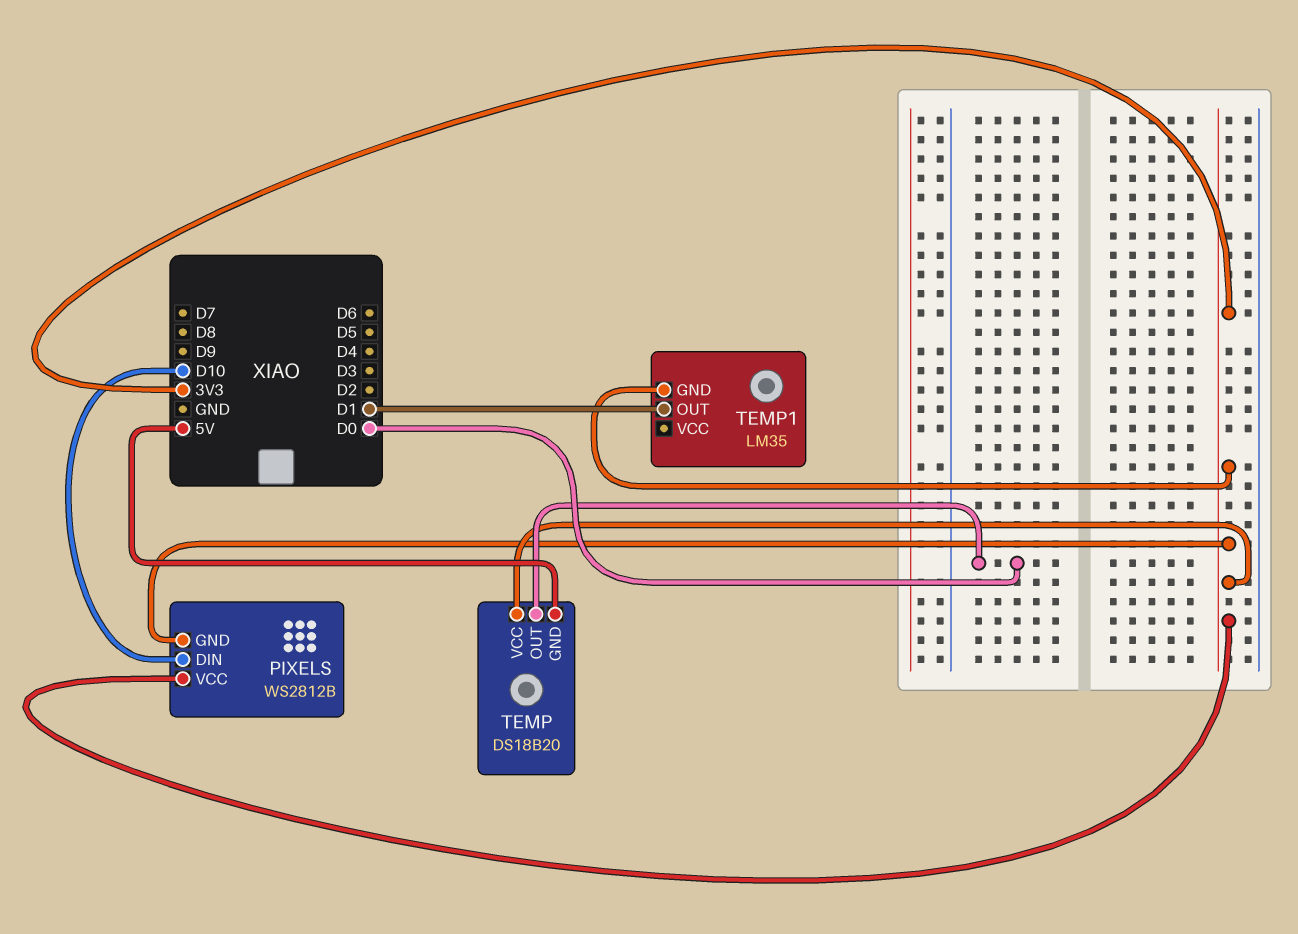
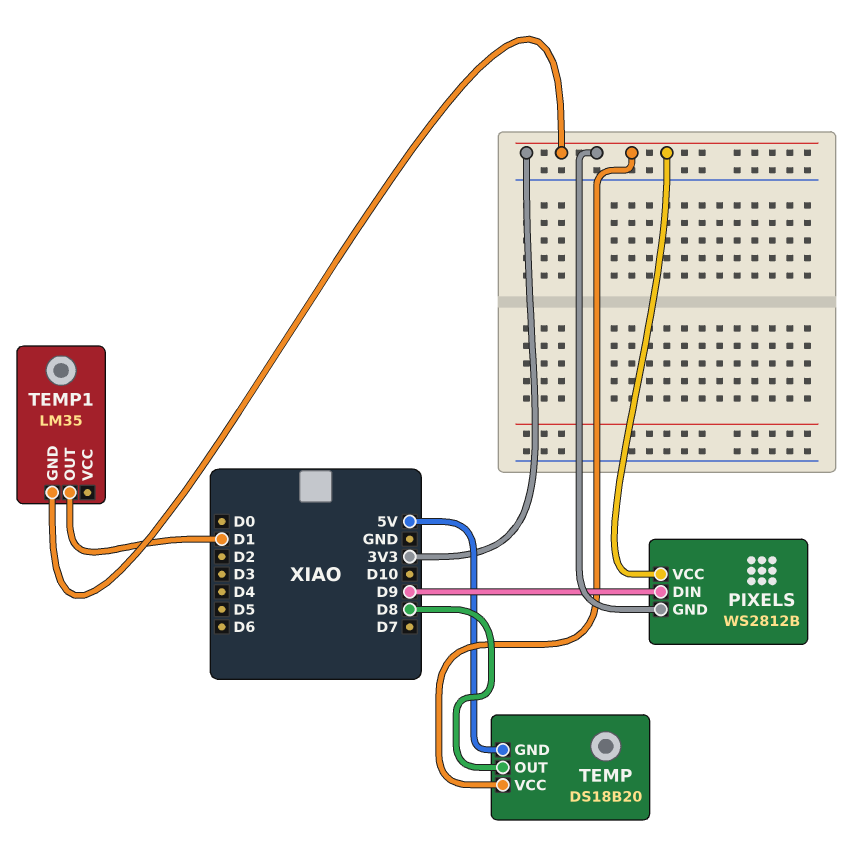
PIXELS pin DIN: D10 -> D9
TEMP pin OUT: D0 -> D8

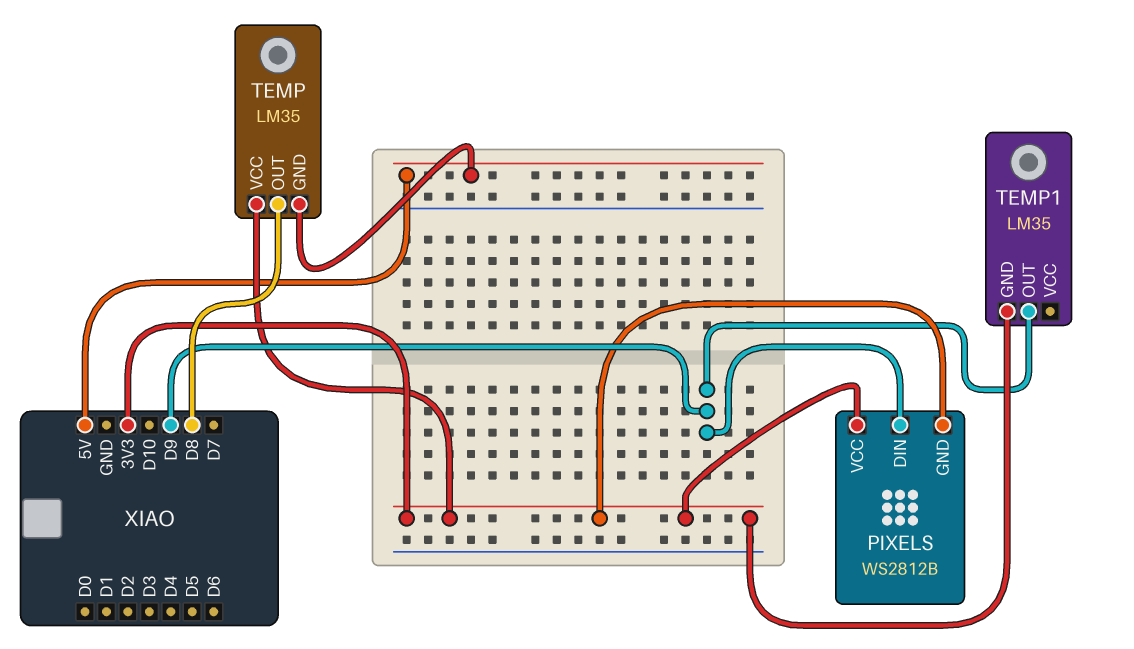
TEMP: DS18B20 -> LM35
TEMP1 pin OUT: D1 -> D9

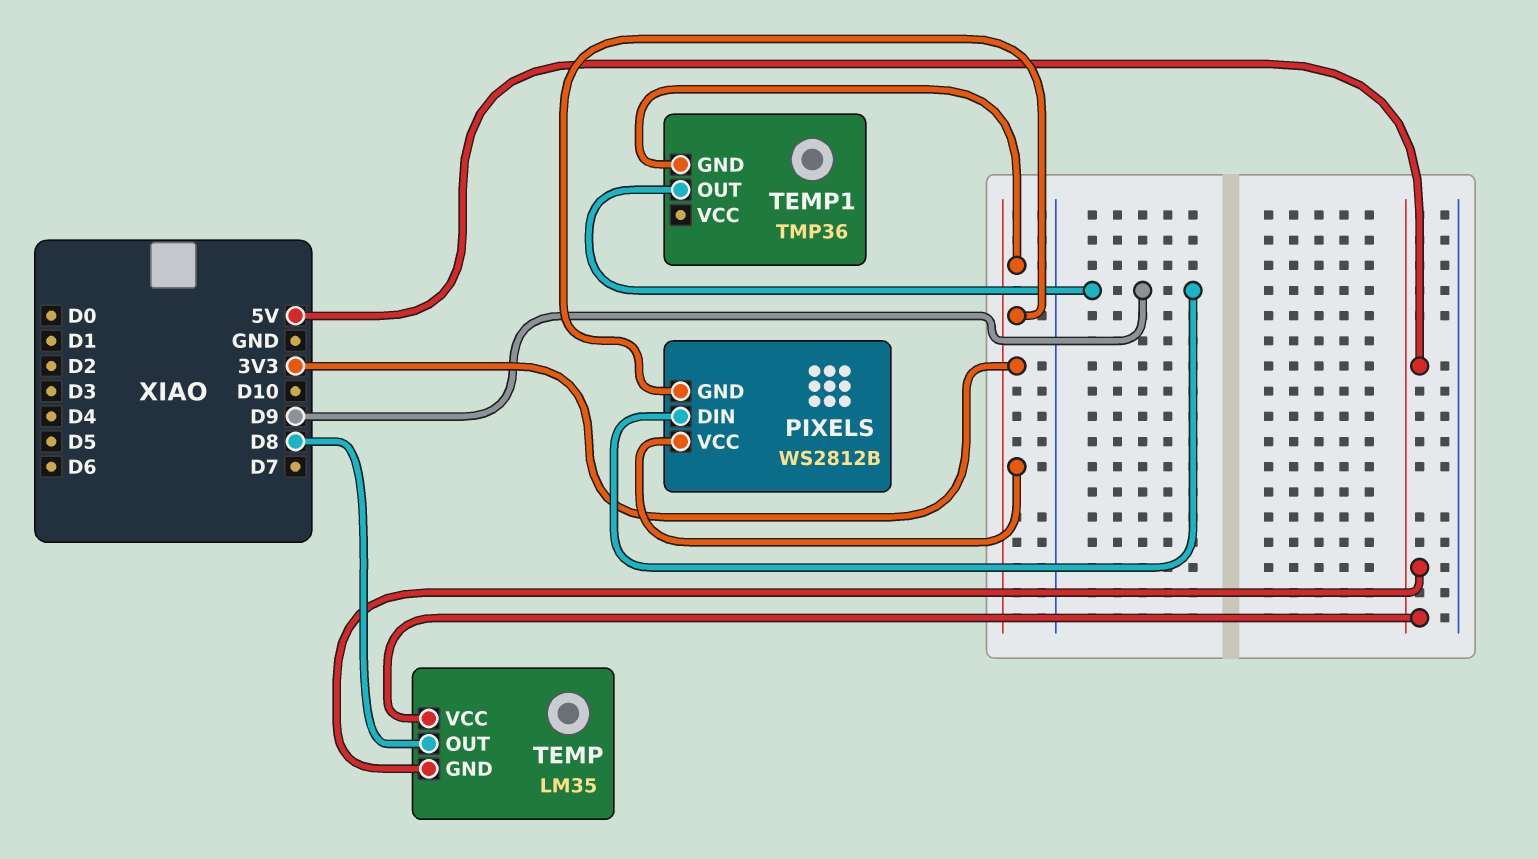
TEMP pin VCC: 3V3 -> 5V
TEMP1: LM35 -> TMP36

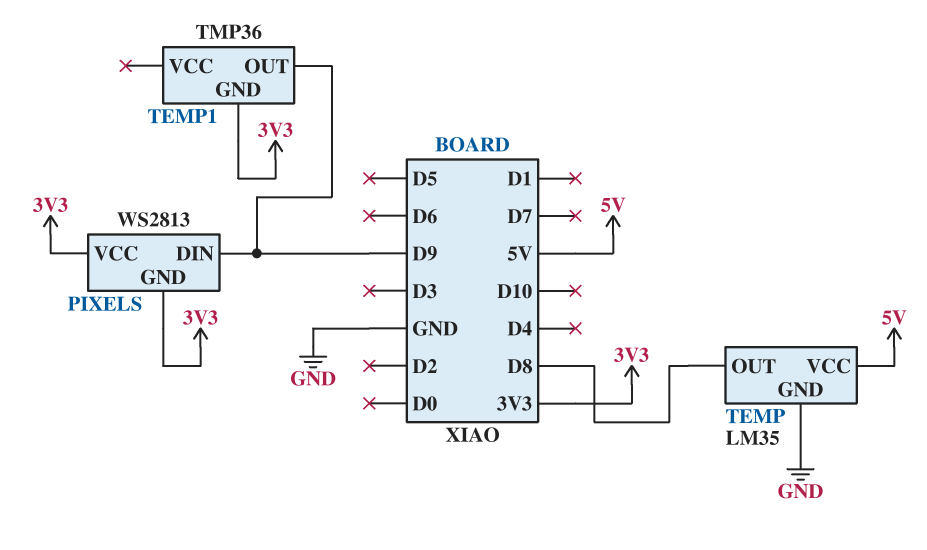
PIXELS: WS2812B -> WS2813
TEMP pin GND: 5V -> GND

